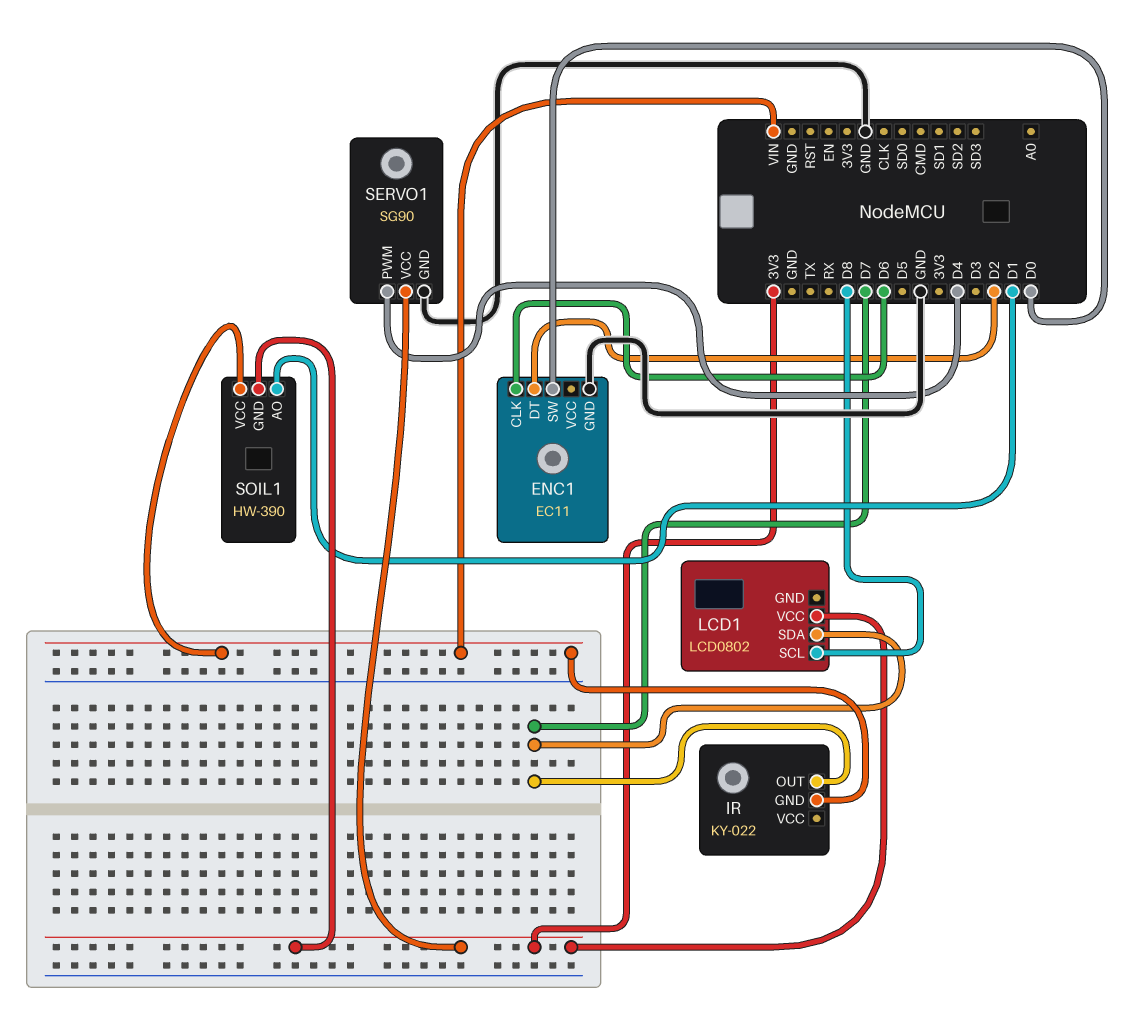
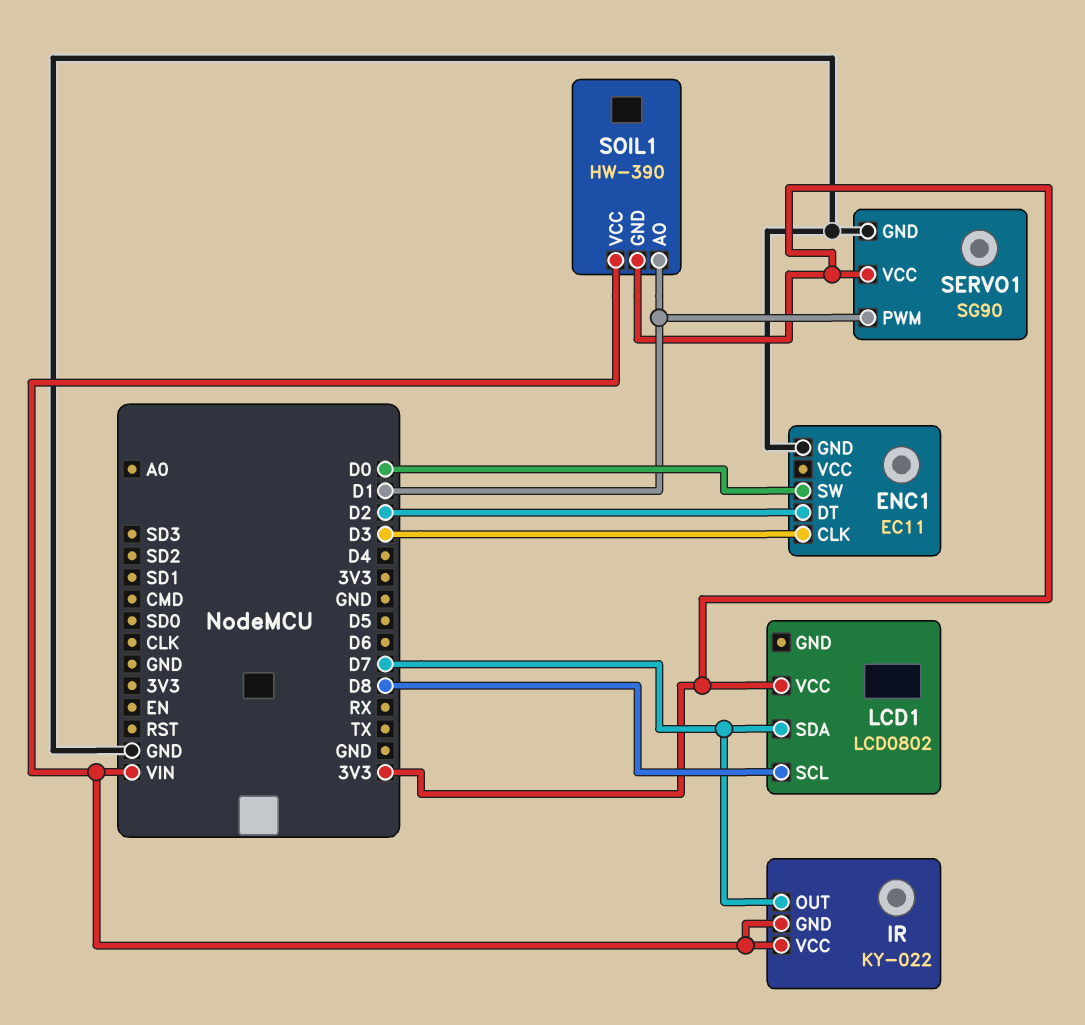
ENC1 pin CLK: D6 -> D3
IR pin VCC: none -> VIN
SERVO1 pin PWM: D4 -> D1

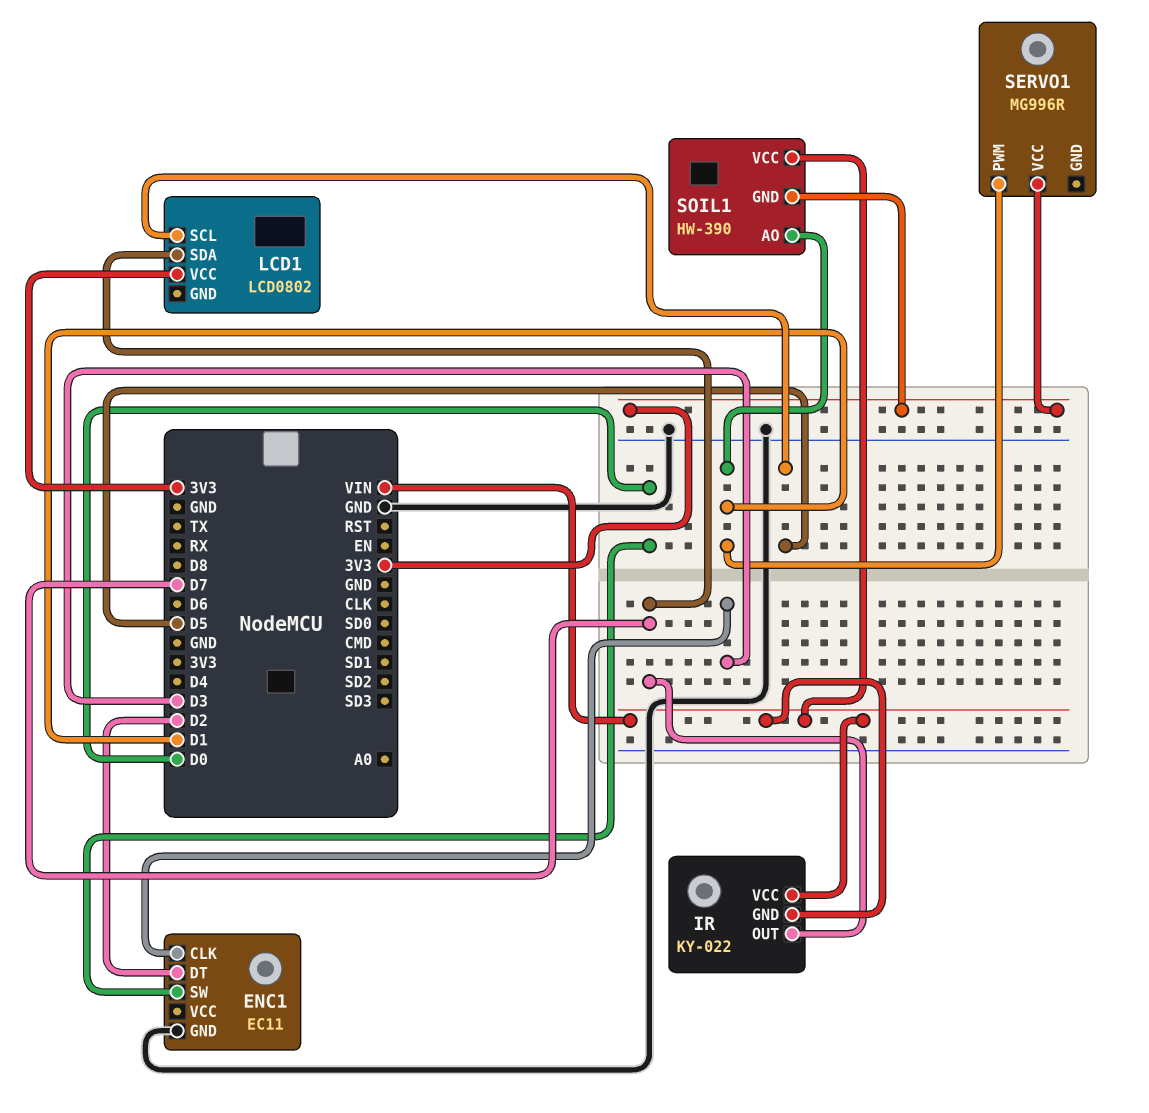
LCD1 pin SCL: D8 -> D5
SERVO1: SG90 -> MG996R
SERVO1 pin GND: GND -> none

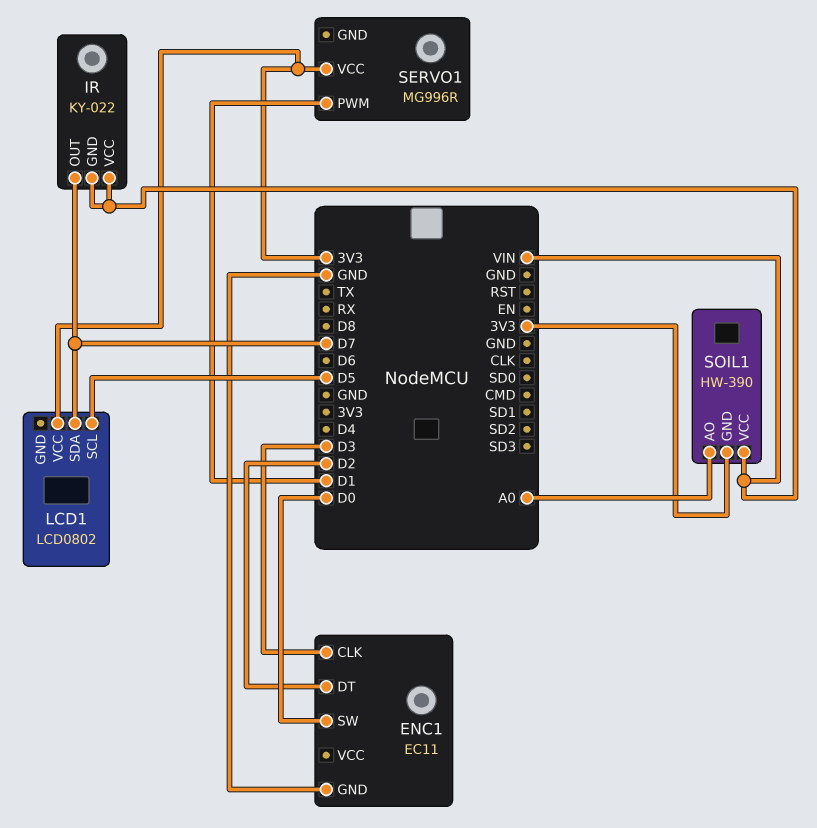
SOIL1 pin AO: D1 -> A0

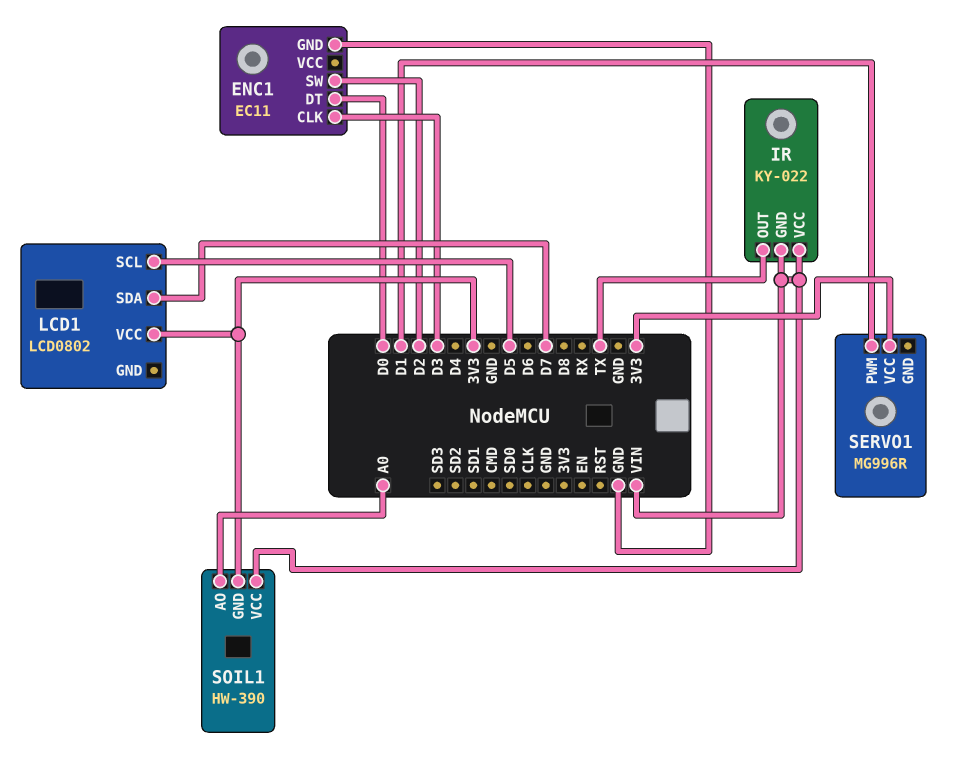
ENC1 pin DT: D2 -> D0
ENC1 pin SW: D0 -> D2
IR pin OUT: D7 -> TX

